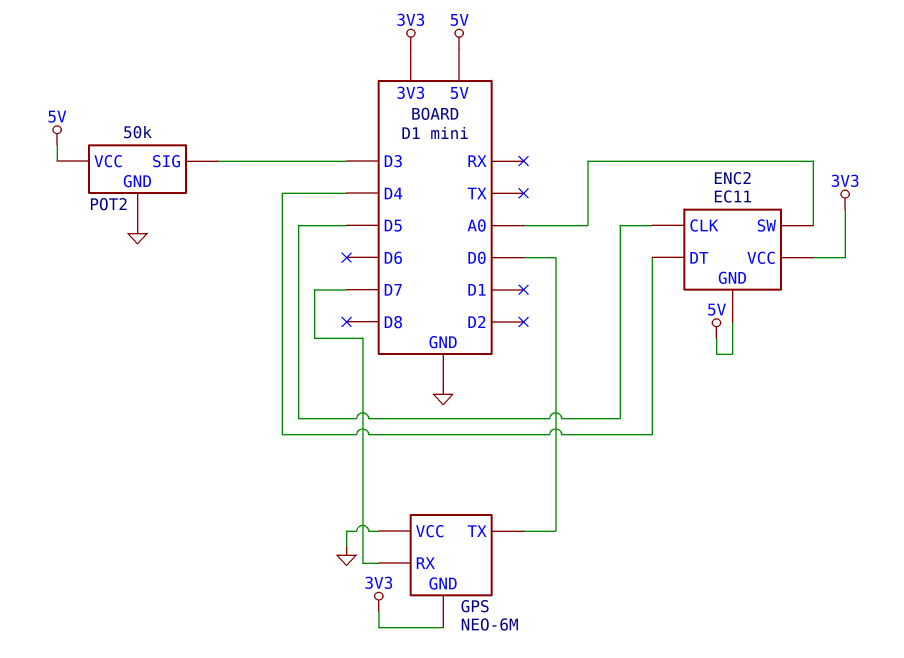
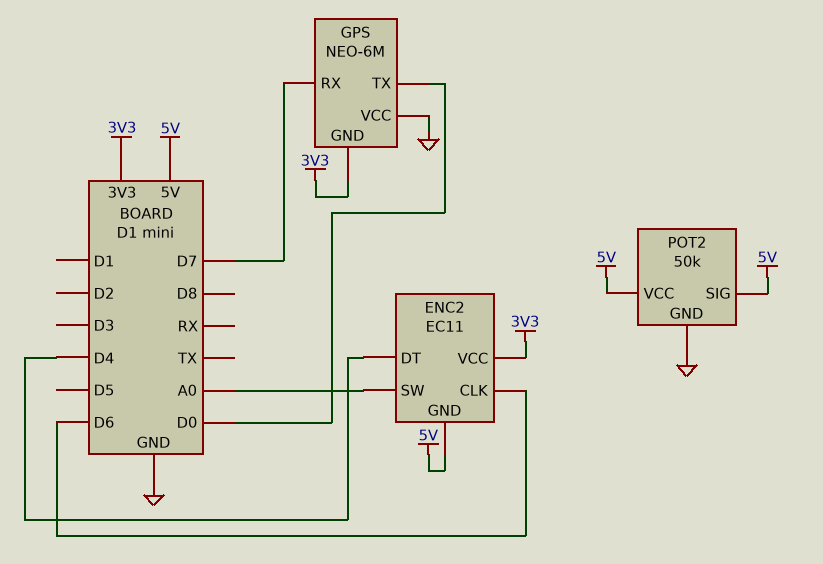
ENC2 pin CLK: D5 -> D6
POT2 pin SIG: D3 -> 5V

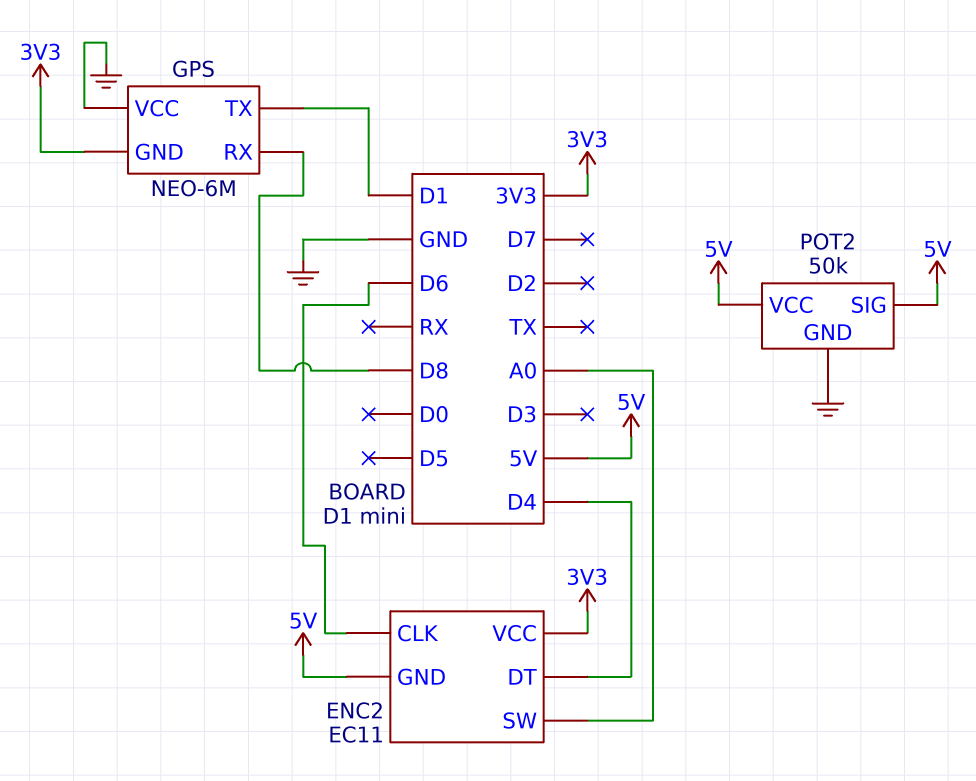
GPS pin RX: D7 -> D8
GPS pin TX: D0 -> D1

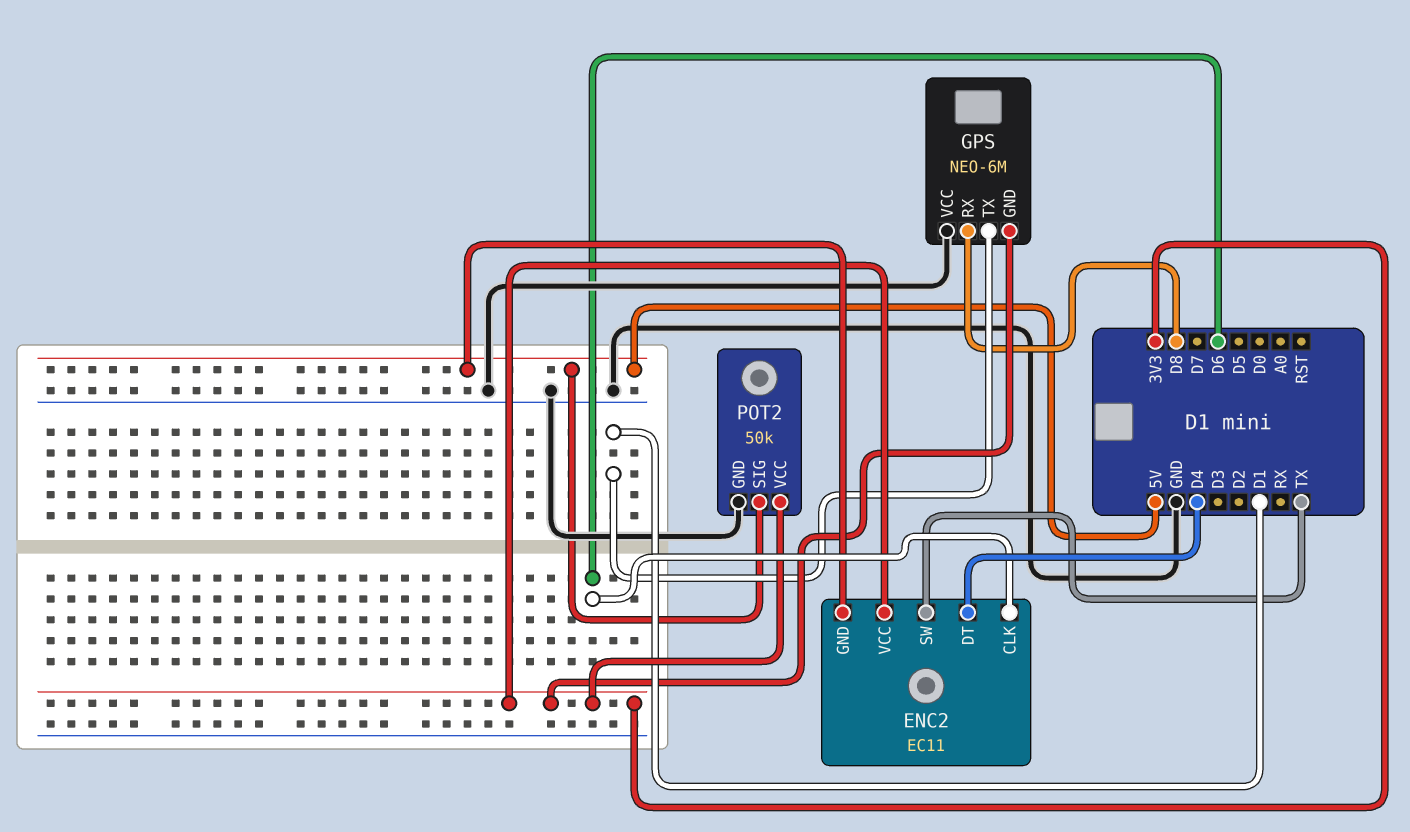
ENC2 pin SW: A0 -> TX
POT2 pin VCC: 5V -> 3V3

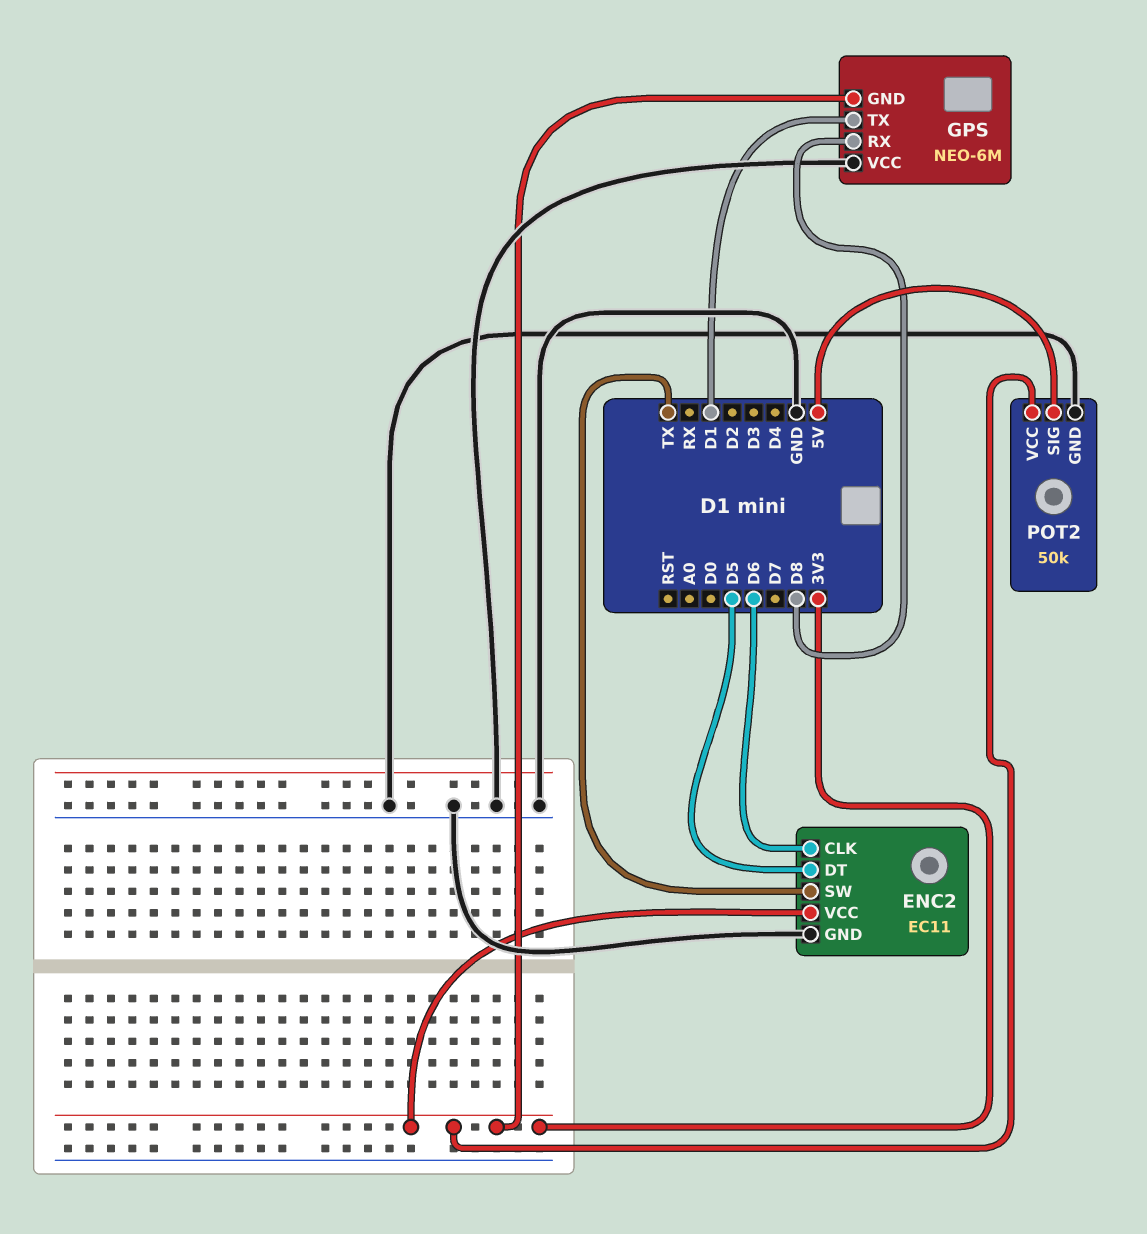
ENC2 pin DT: D4 -> D5
ENC2 pin GND: 5V -> GND

